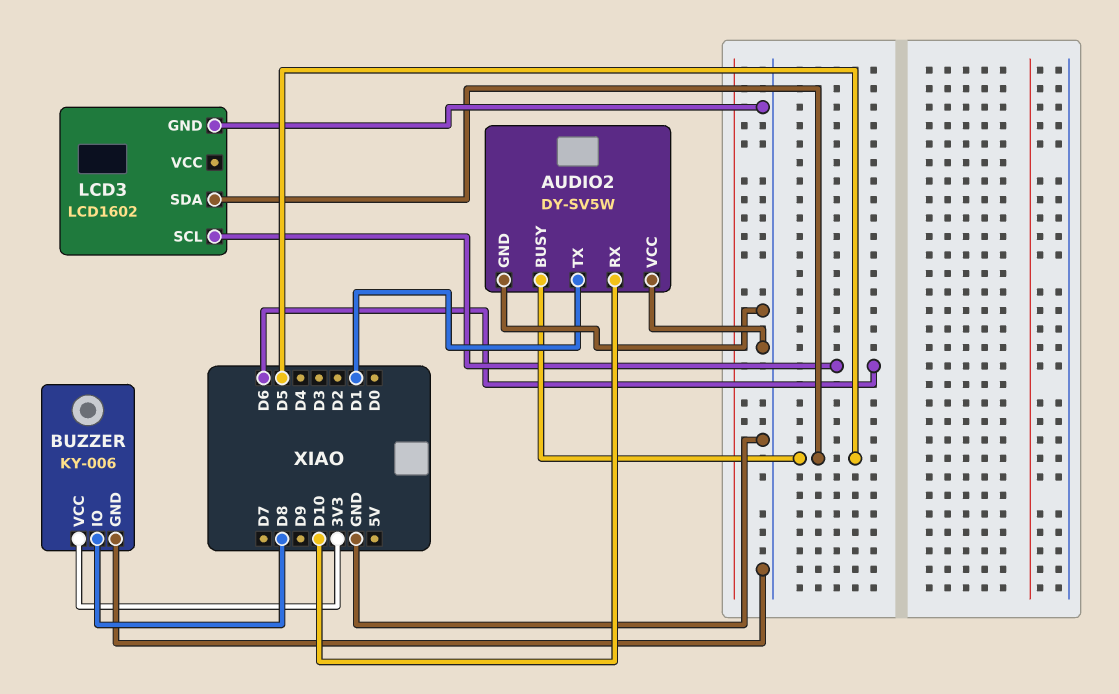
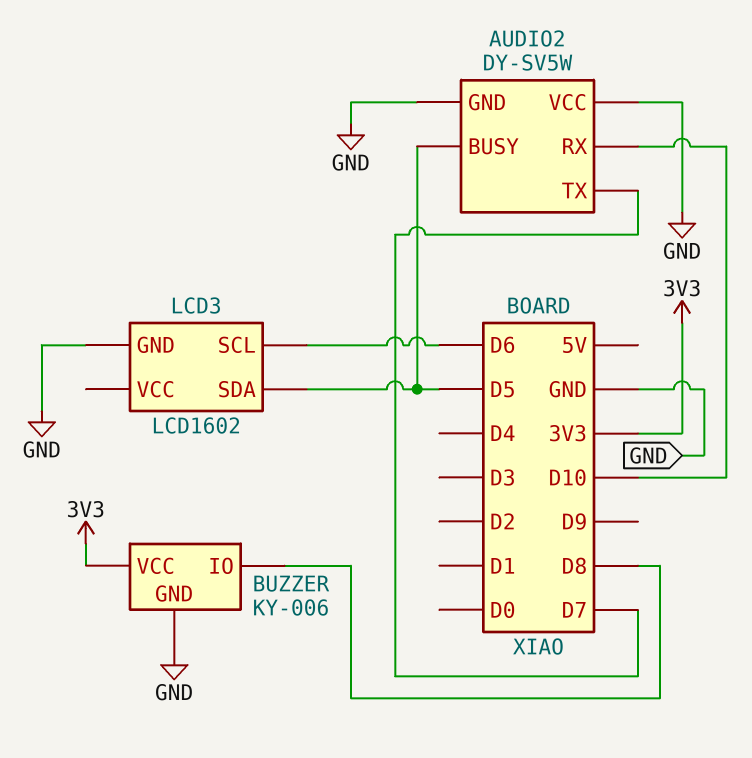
AUDIO2 pin TX: D1 -> D7

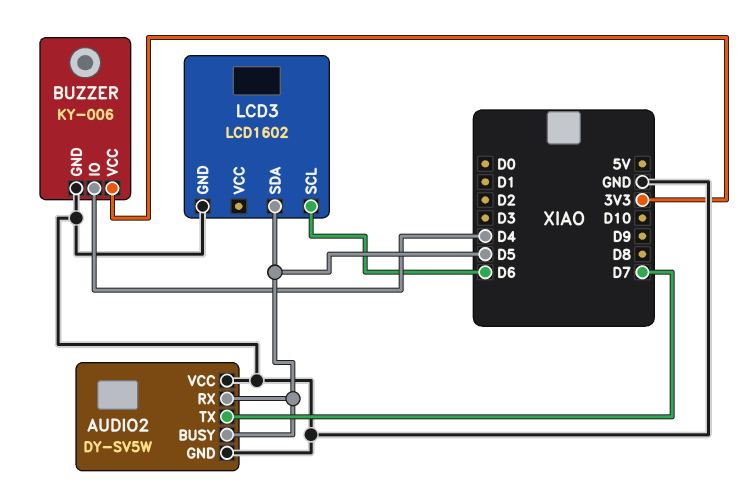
AUDIO2 pin RX: D10 -> D5
BUZZER pin IO: D8 -> D4

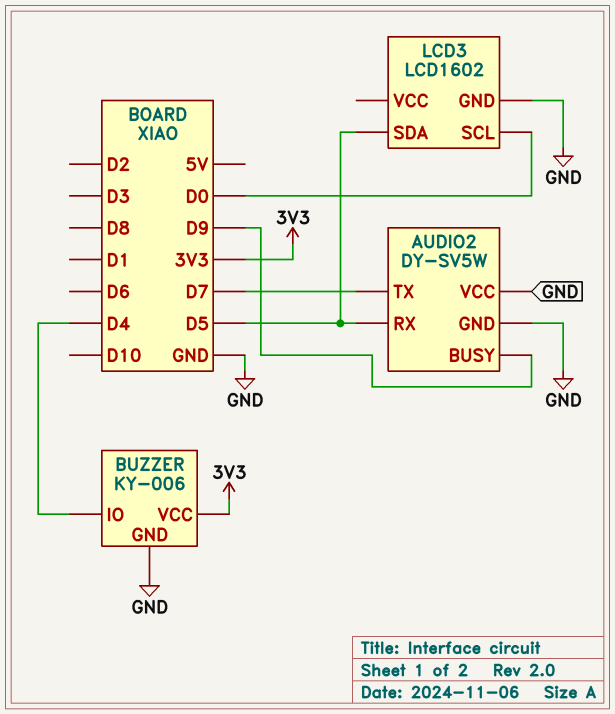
AUDIO2 pin BUSY: D5 -> D9
LCD3 pin SCL: D6 -> D0

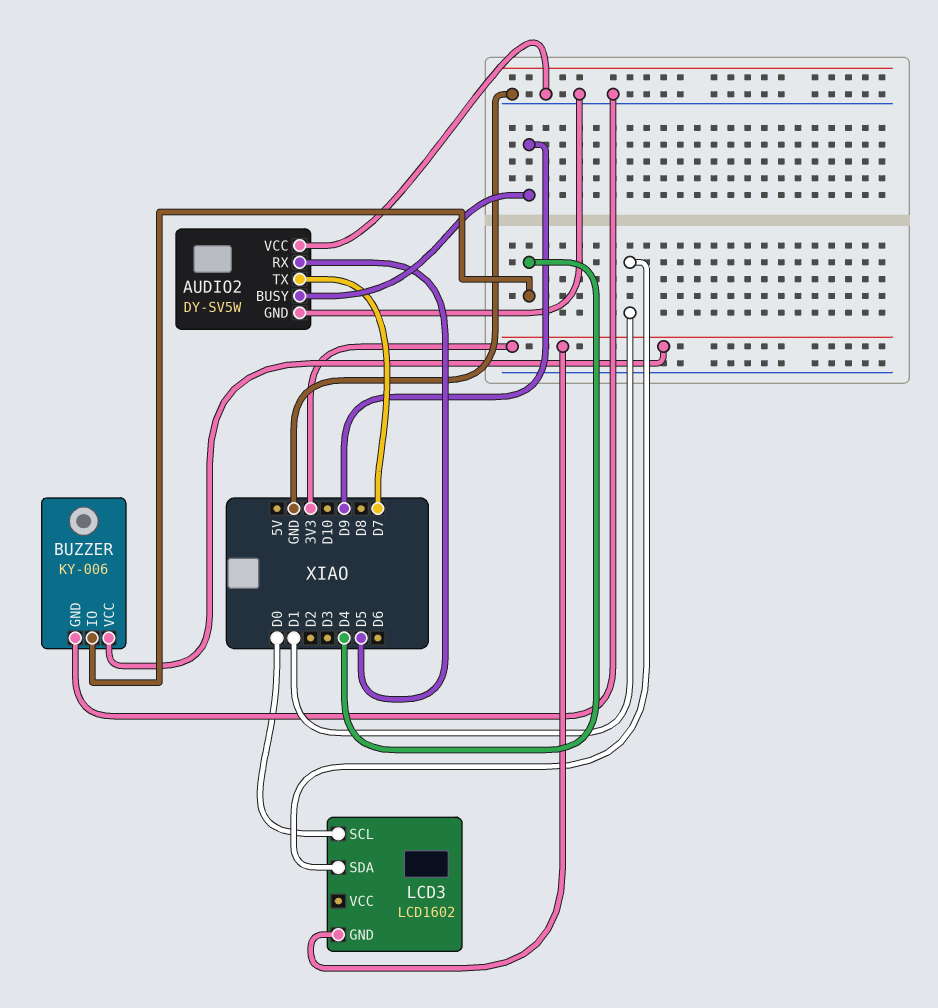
LCD3 pin GND: GND -> 3V3
LCD3 pin SDA: D5 -> D1

